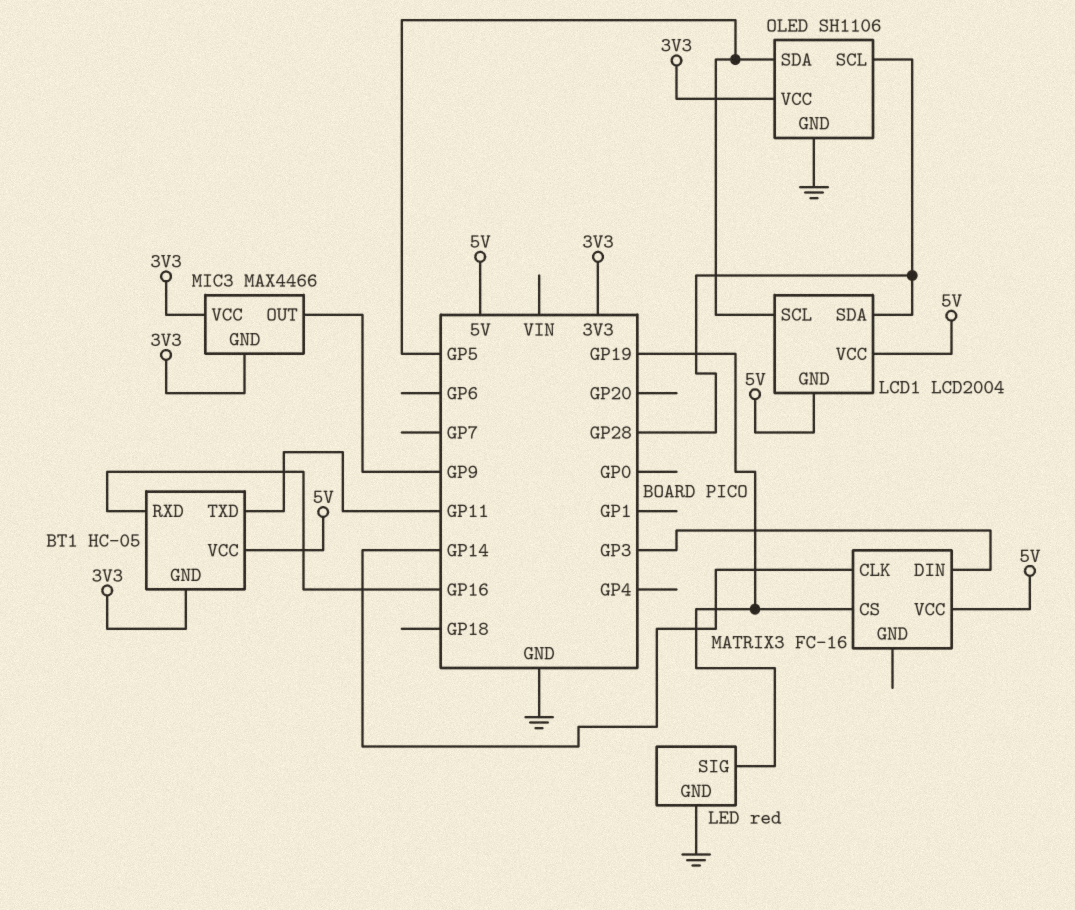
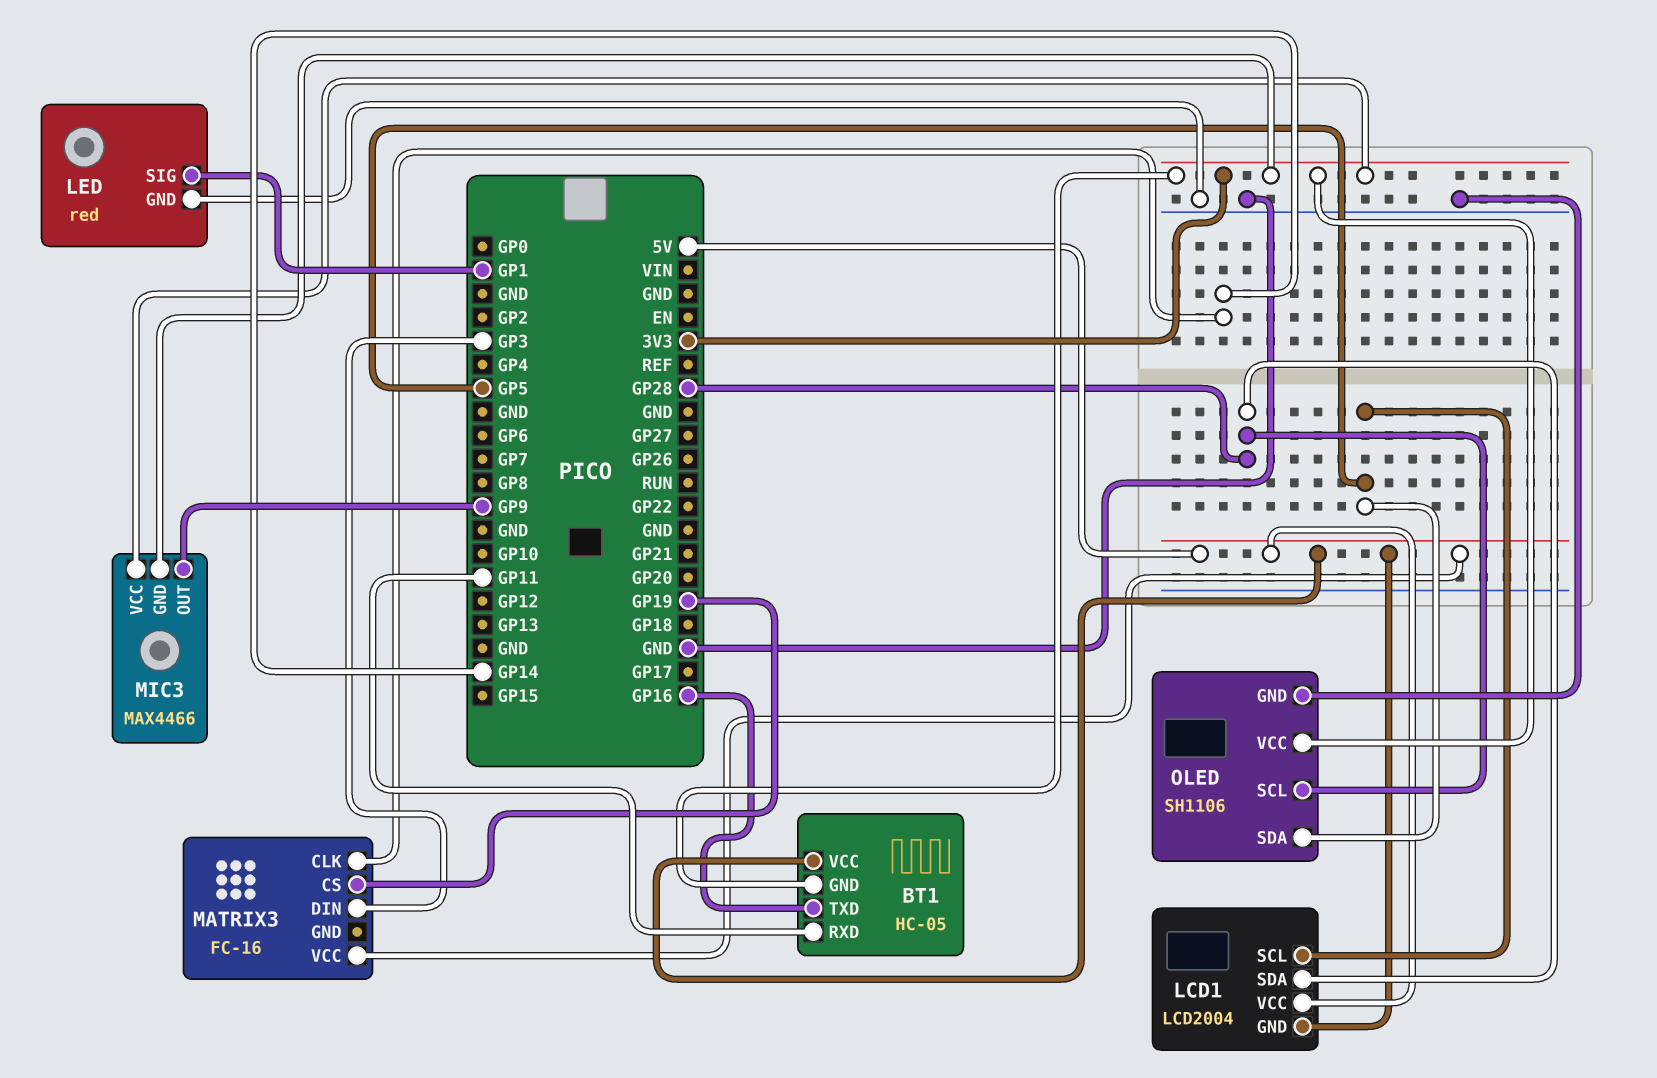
BT1 pin RXD: GP16 -> GP11
BT1 pin TXD: GP11 -> GP16
LED pin SIG: GP19 -> GP1

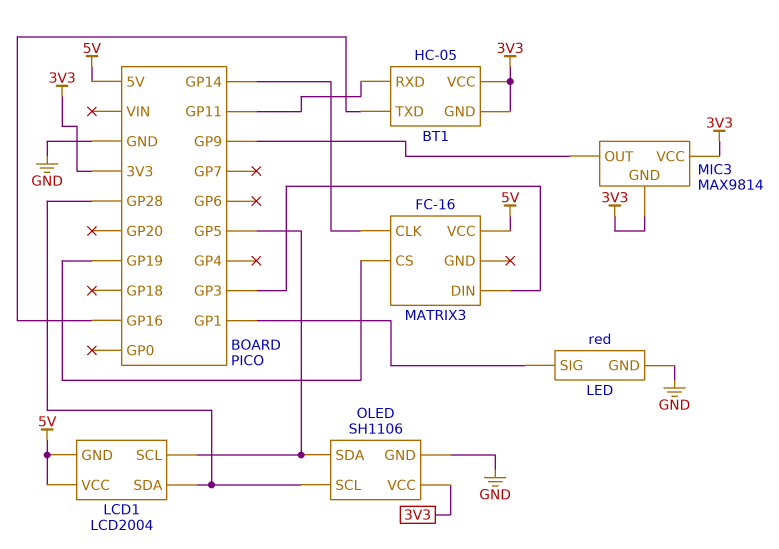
BT1 pin VCC: 5V -> 3V3
MIC3: MAX4466 -> MAX9814

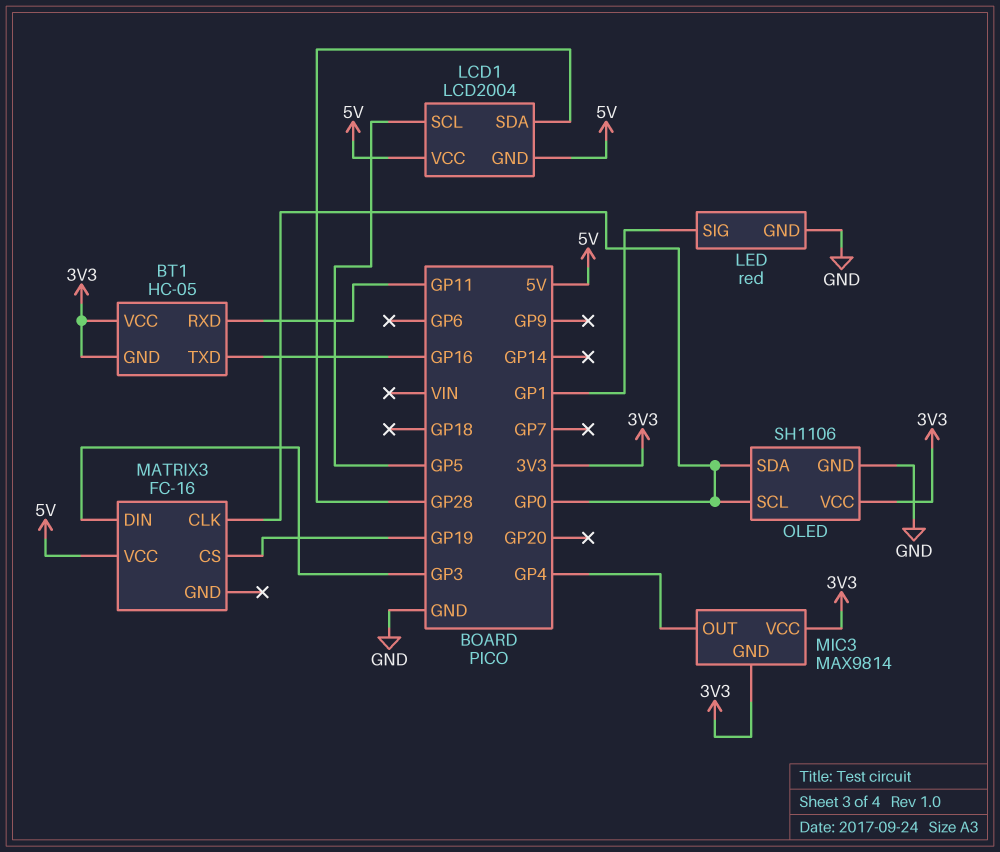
MATRIX3 pin CLK: GP14 -> GP0
MIC3 pin OUT: GP9 -> GP4
OLED pin SCL: GP28 -> GP0
OLED pin SDA: GP5 -> GP0

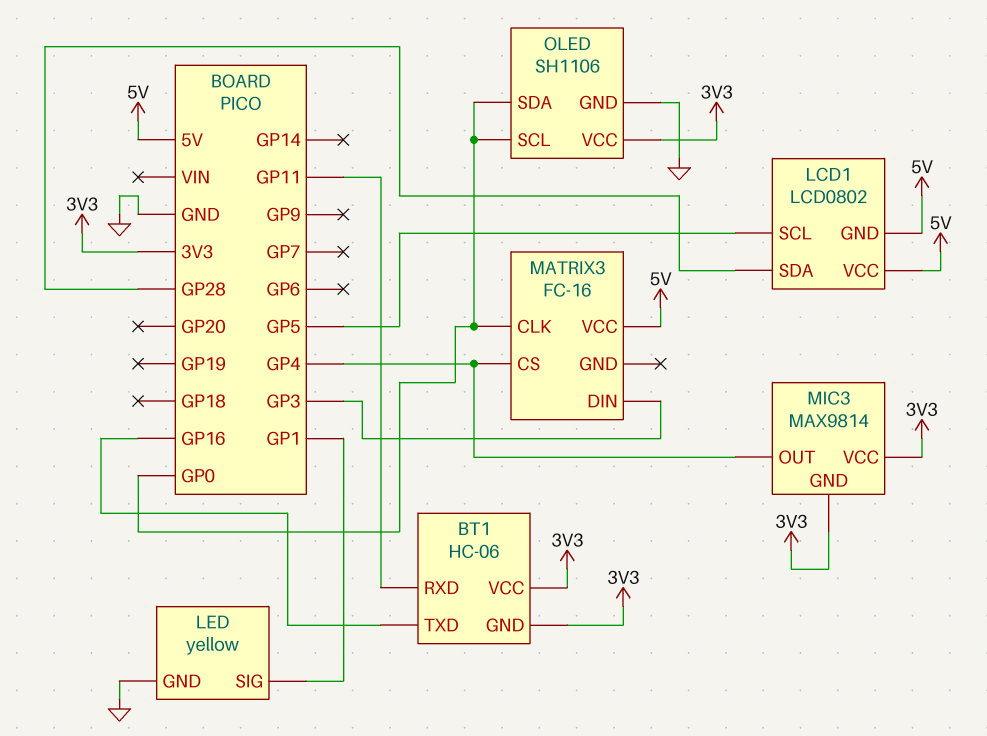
BT1: HC-05 -> HC-06
LCD1: LCD2004 -> LCD0802
LED: red -> yellow
MATRIX3 pin CS: GP19 -> GP4

